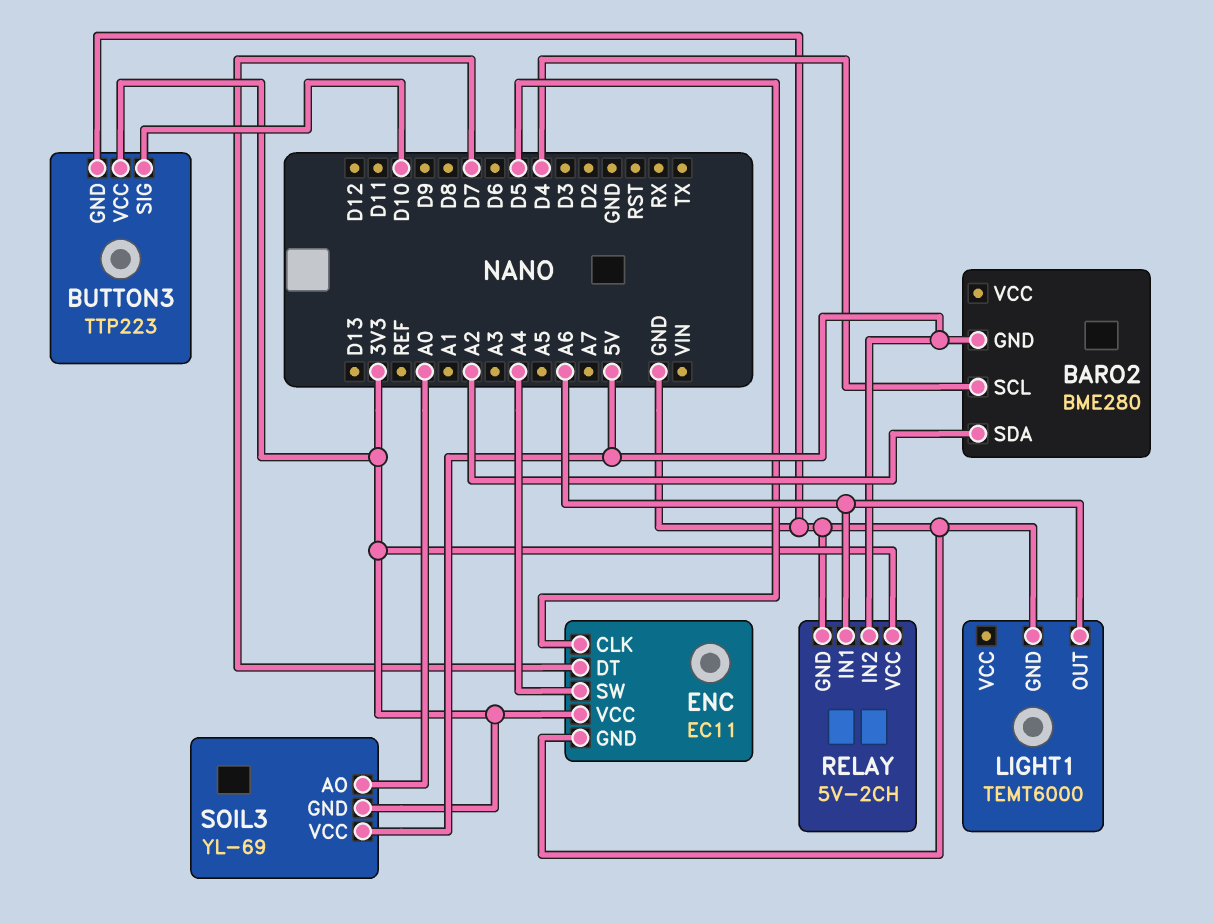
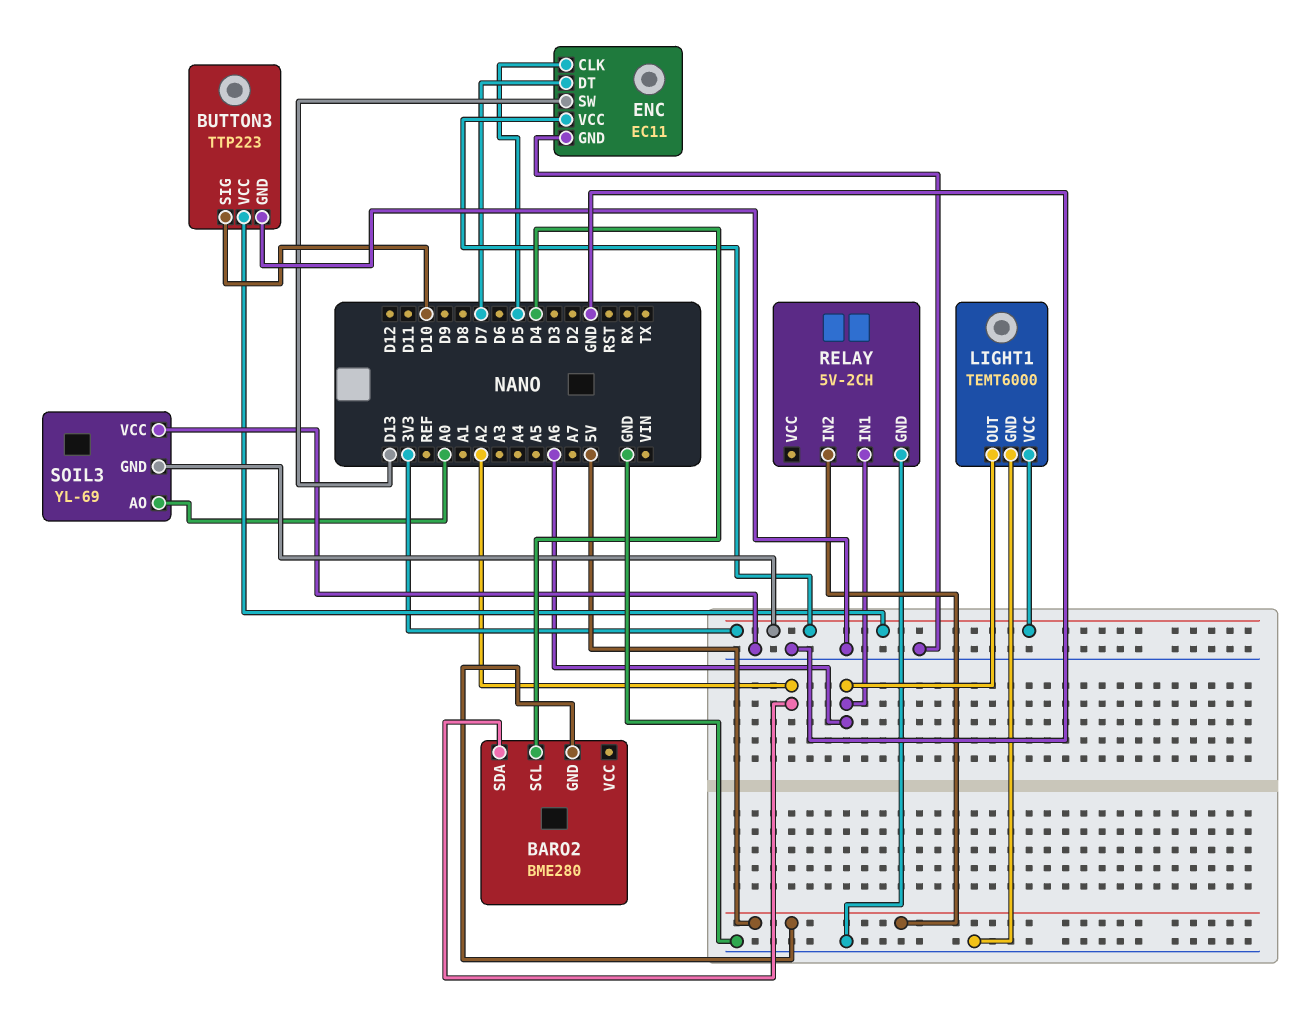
ENC pin SW: A4 -> D13
LIGHT1 pin VCC: none -> 3V3
RELAY pin VCC: 3V3 -> none
SOIL3 pin VCC: 5V -> GND

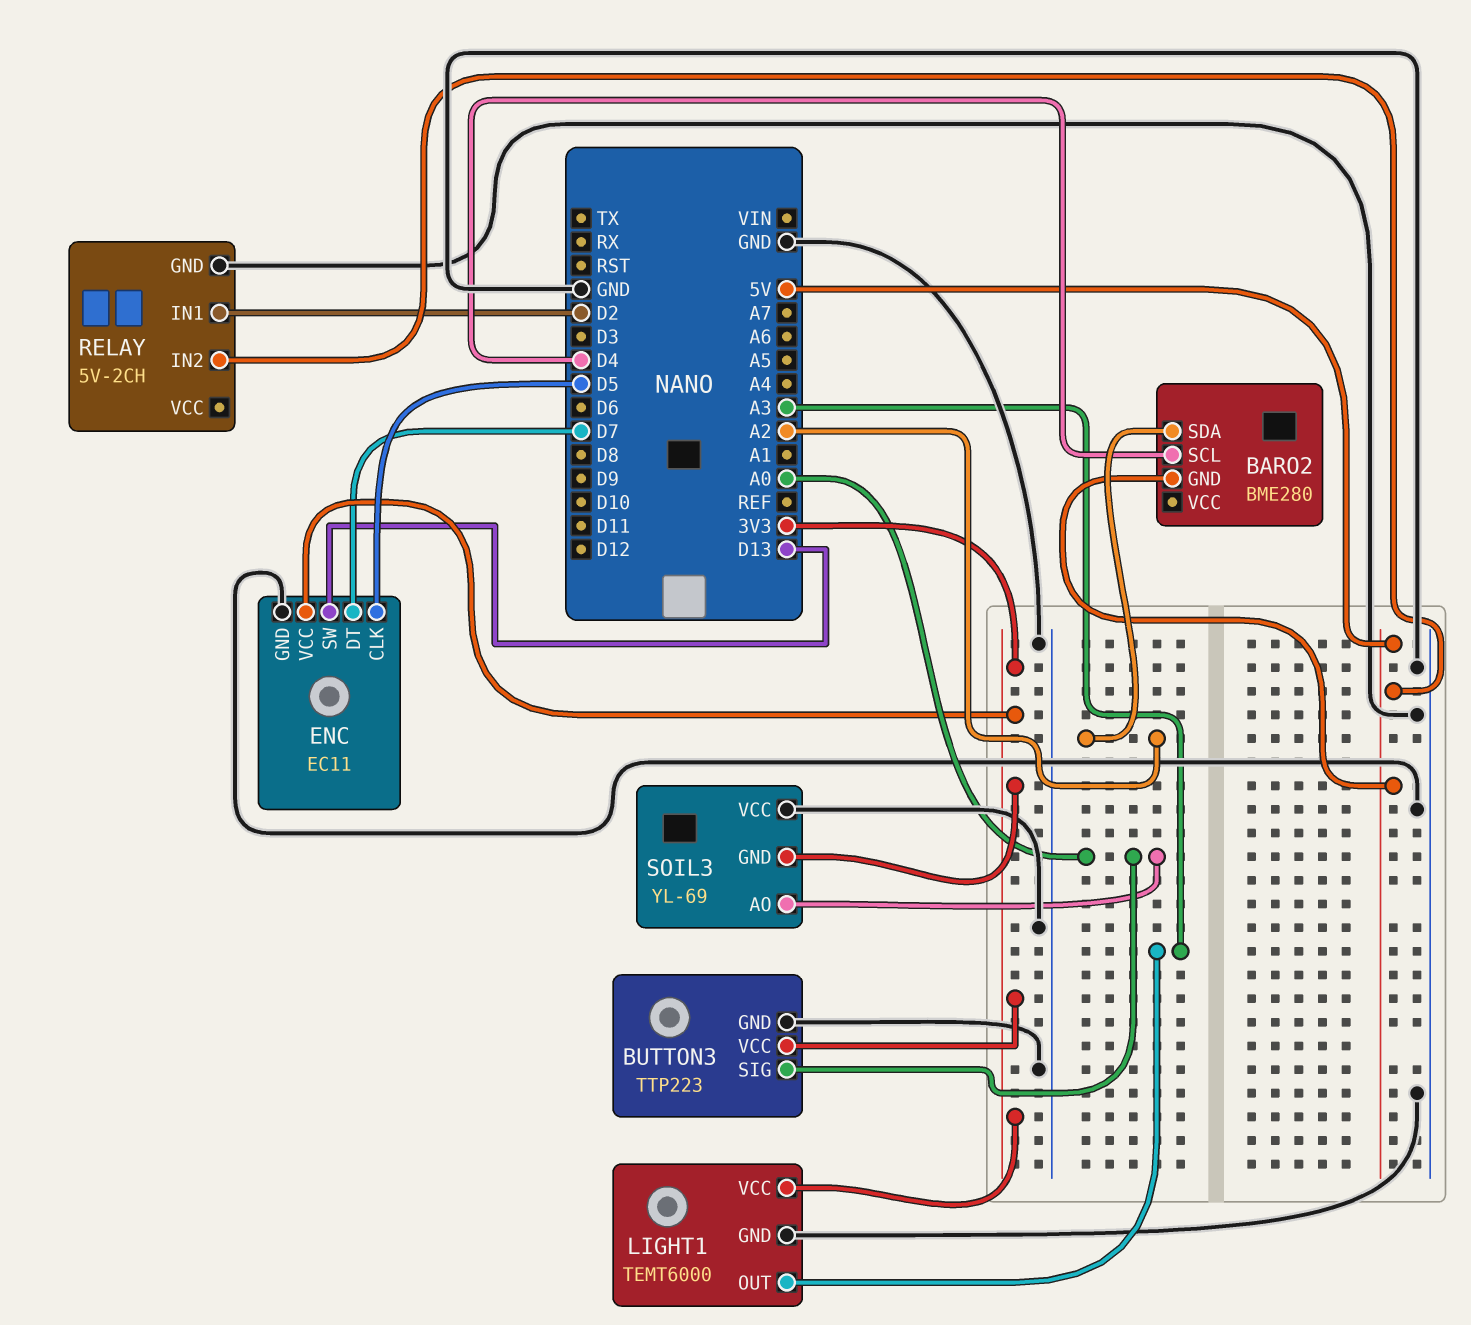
BUTTON3 pin SIG: D10 -> A0
LIGHT1 pin OUT: A6 -> A3
RELAY pin IN1: A6 -> D2

